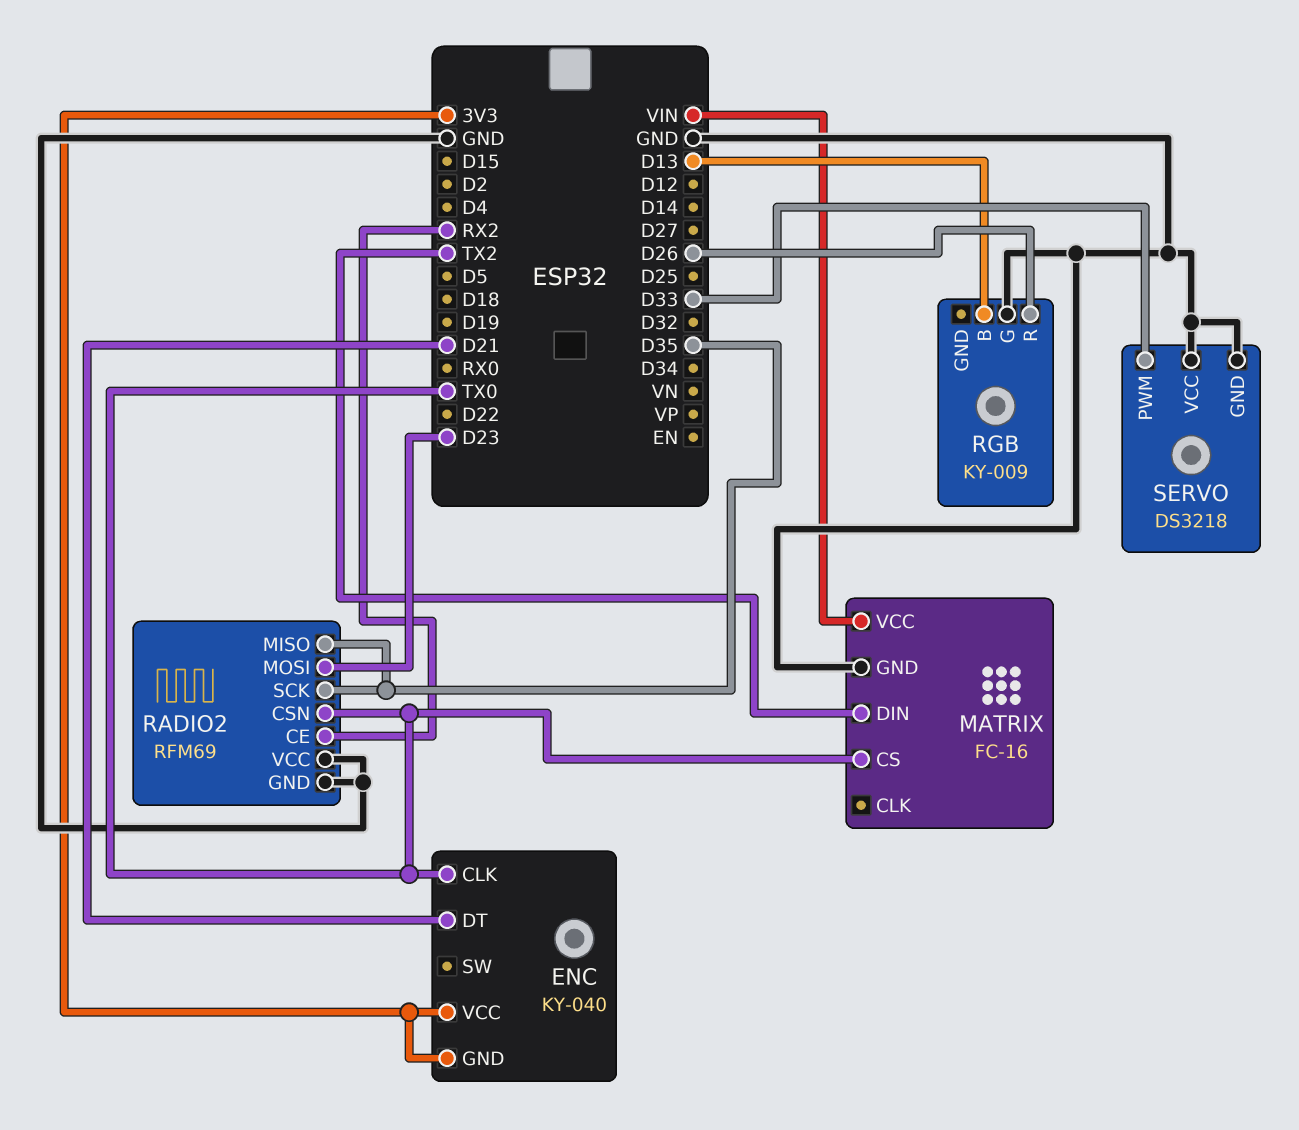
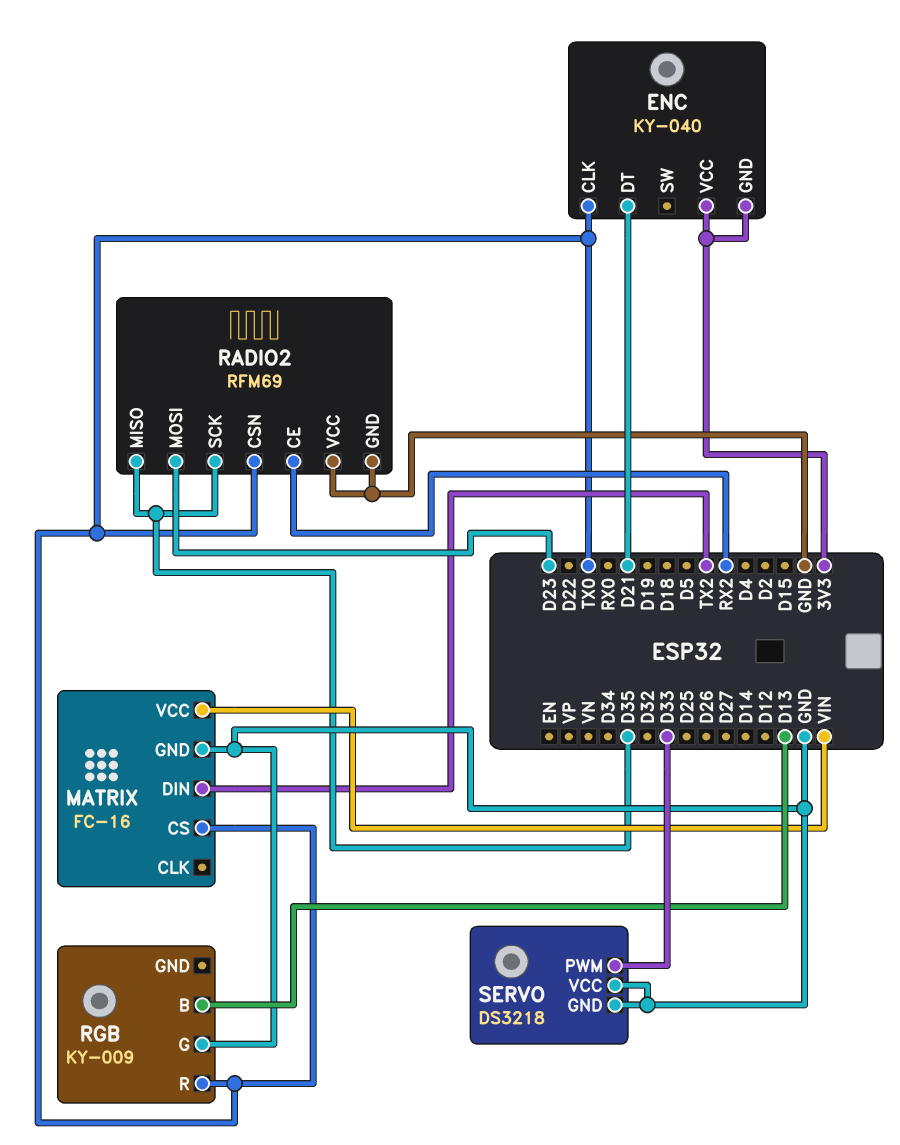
RGB pin R: D26 -> TX0

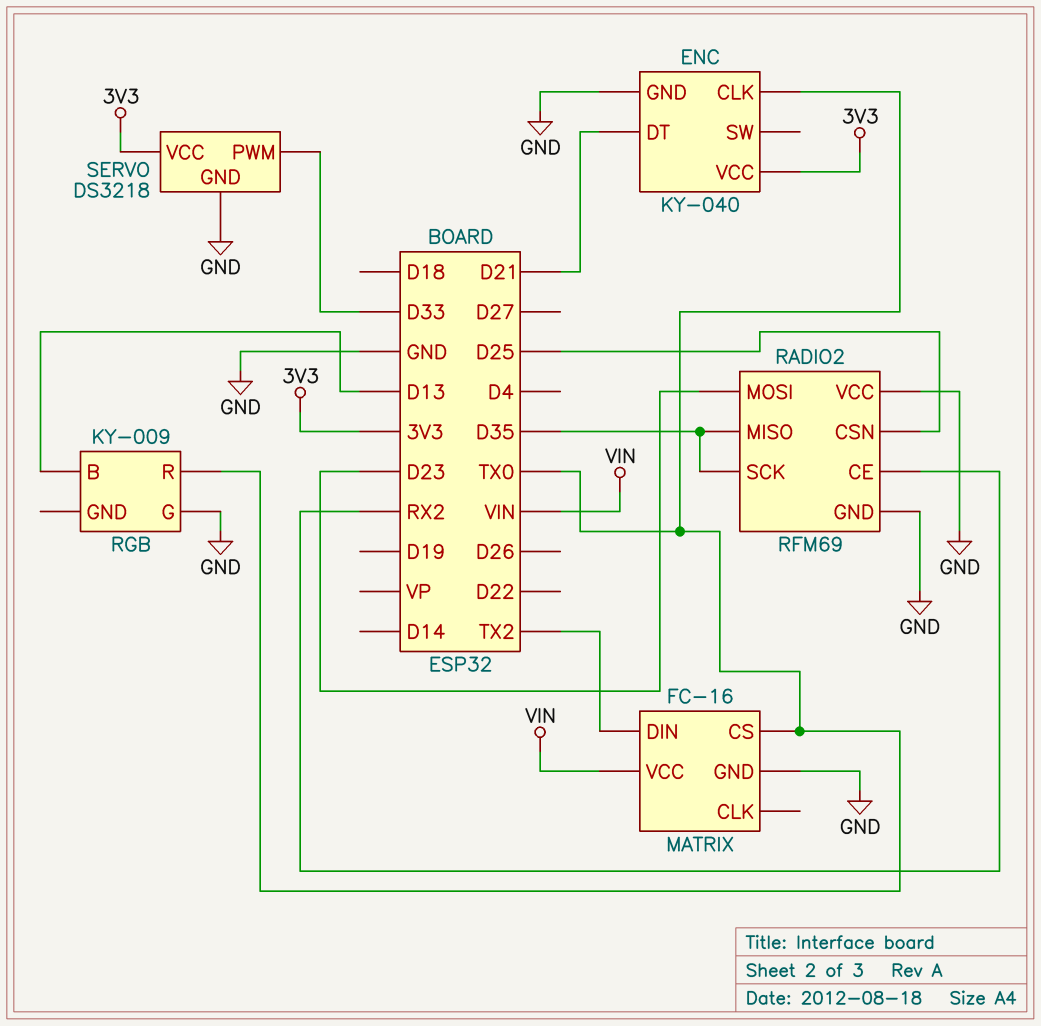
ENC pin GND: 3V3 -> GND
RADIO2 pin CSN: TX0 -> D25
SERVO pin VCC: GND -> 3V3

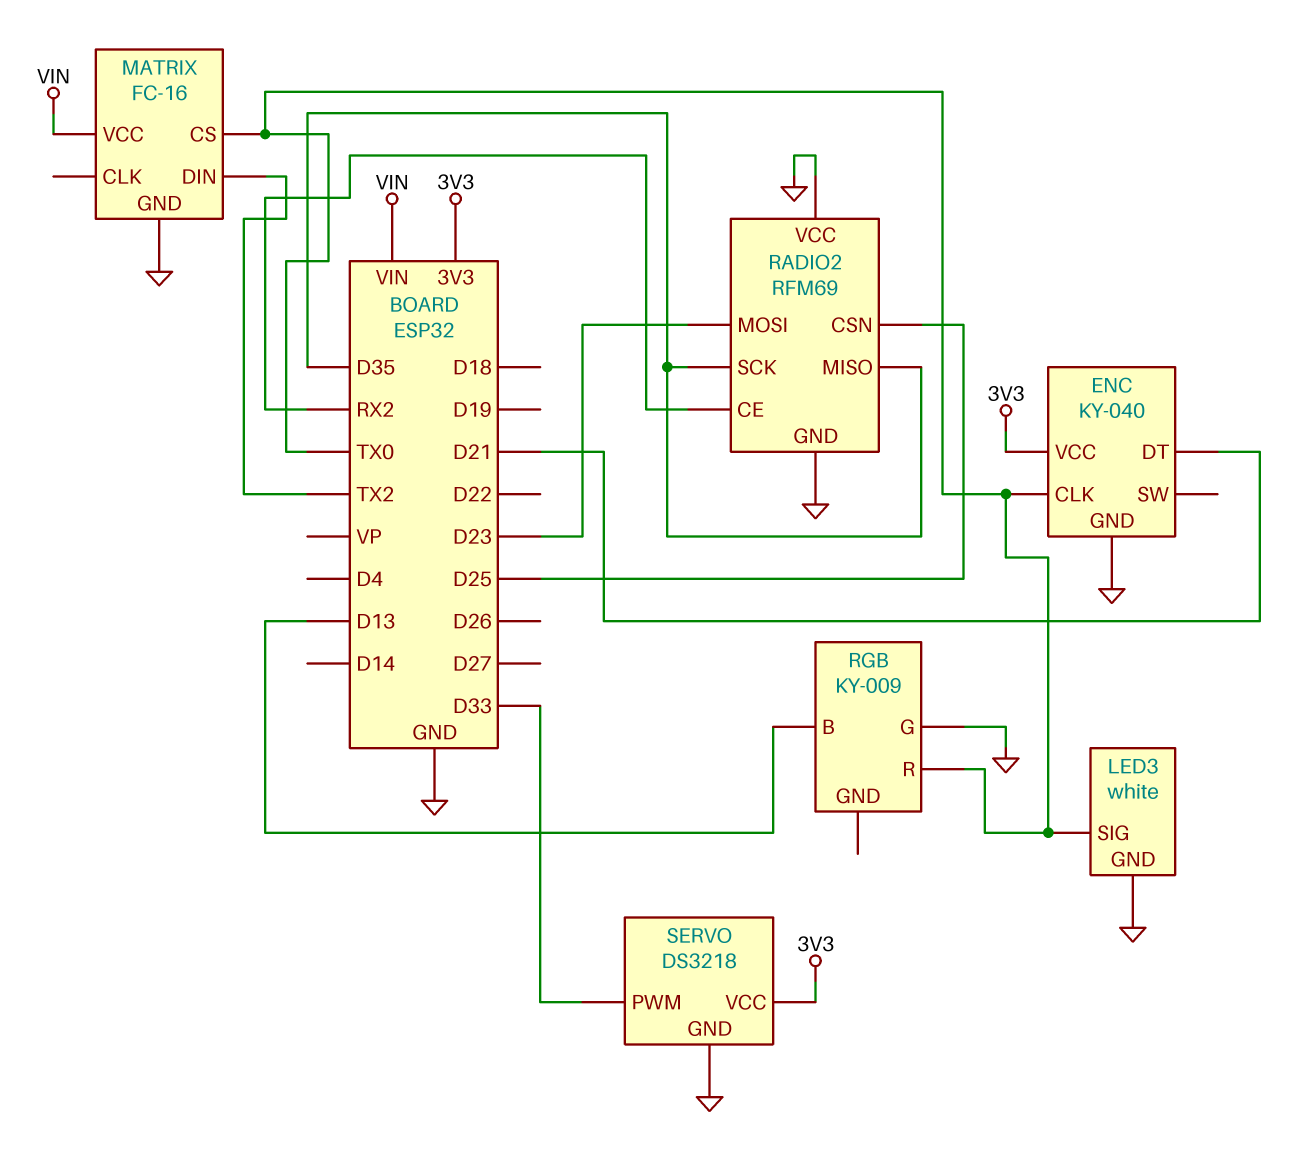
LED3: none -> white
LED3 pin GND: none -> GND
LED3 pin SIG: none -> TX0

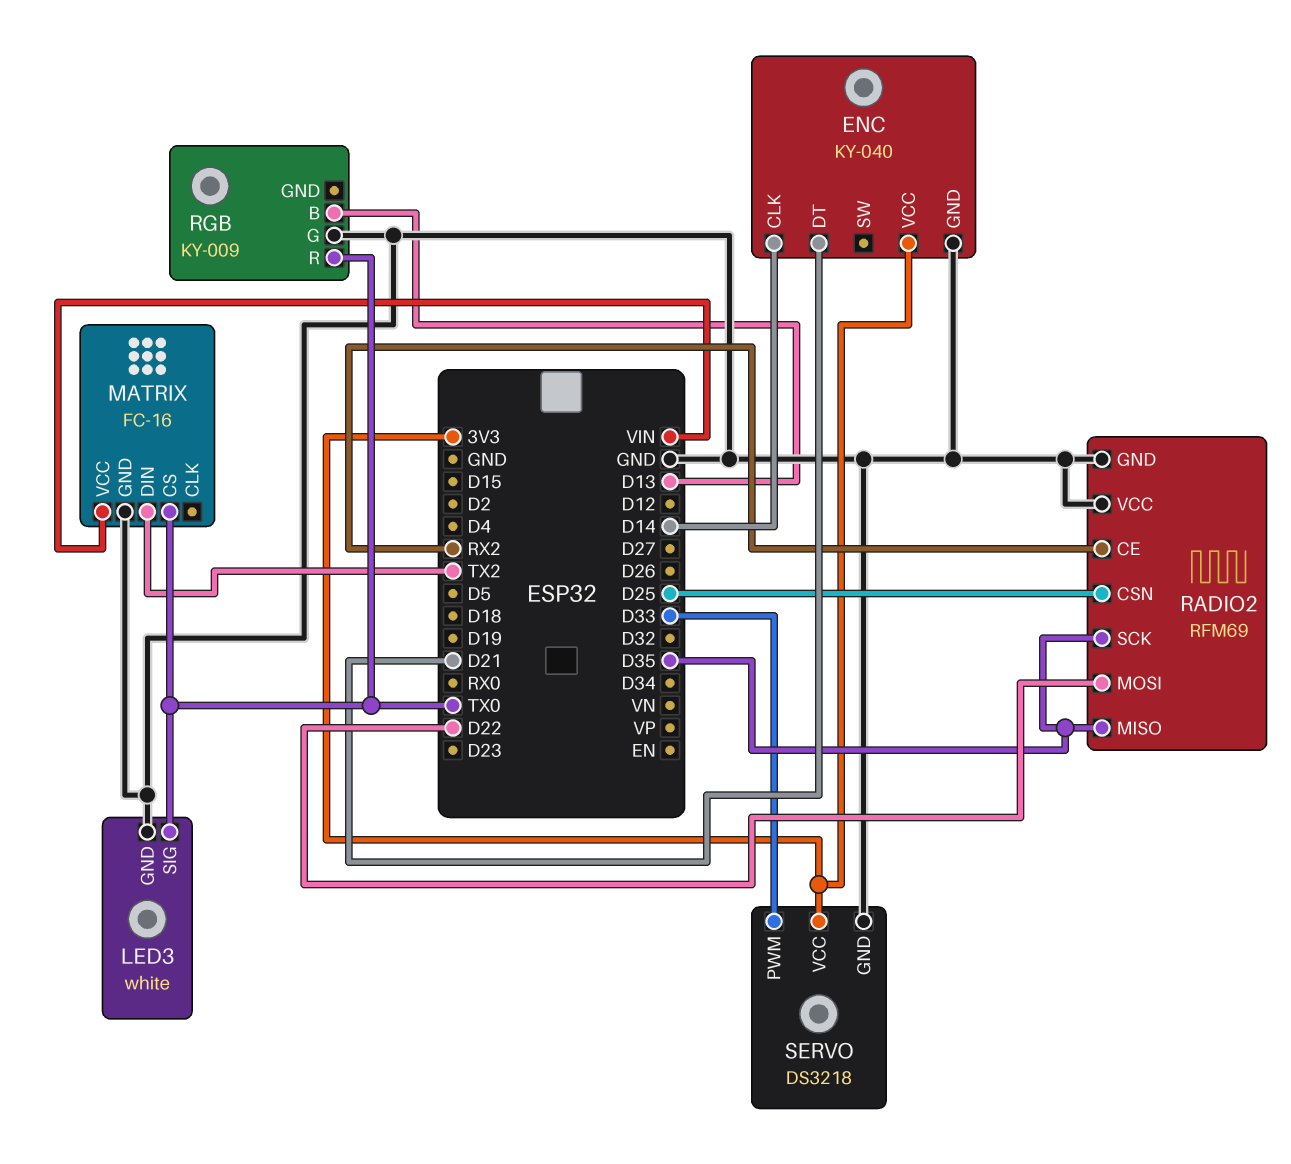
ENC pin CLK: TX0 -> D14
RADIO2 pin MOSI: D23 -> D22

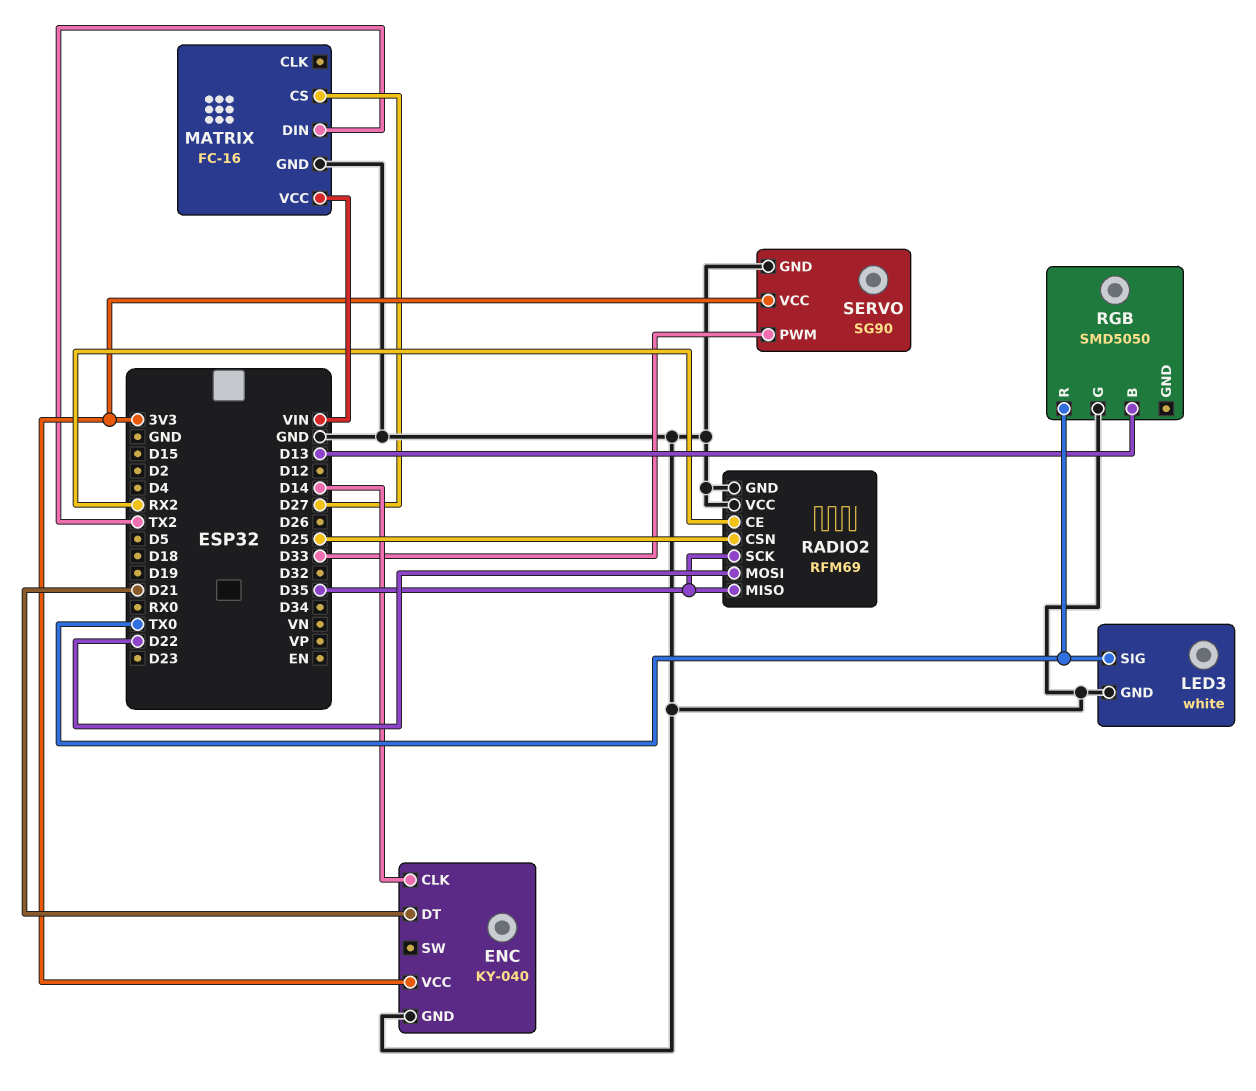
MATRIX pin CS: TX0 -> D27
RGB: KY-009 -> SMD5050
SERVO: DS3218 -> SG90

